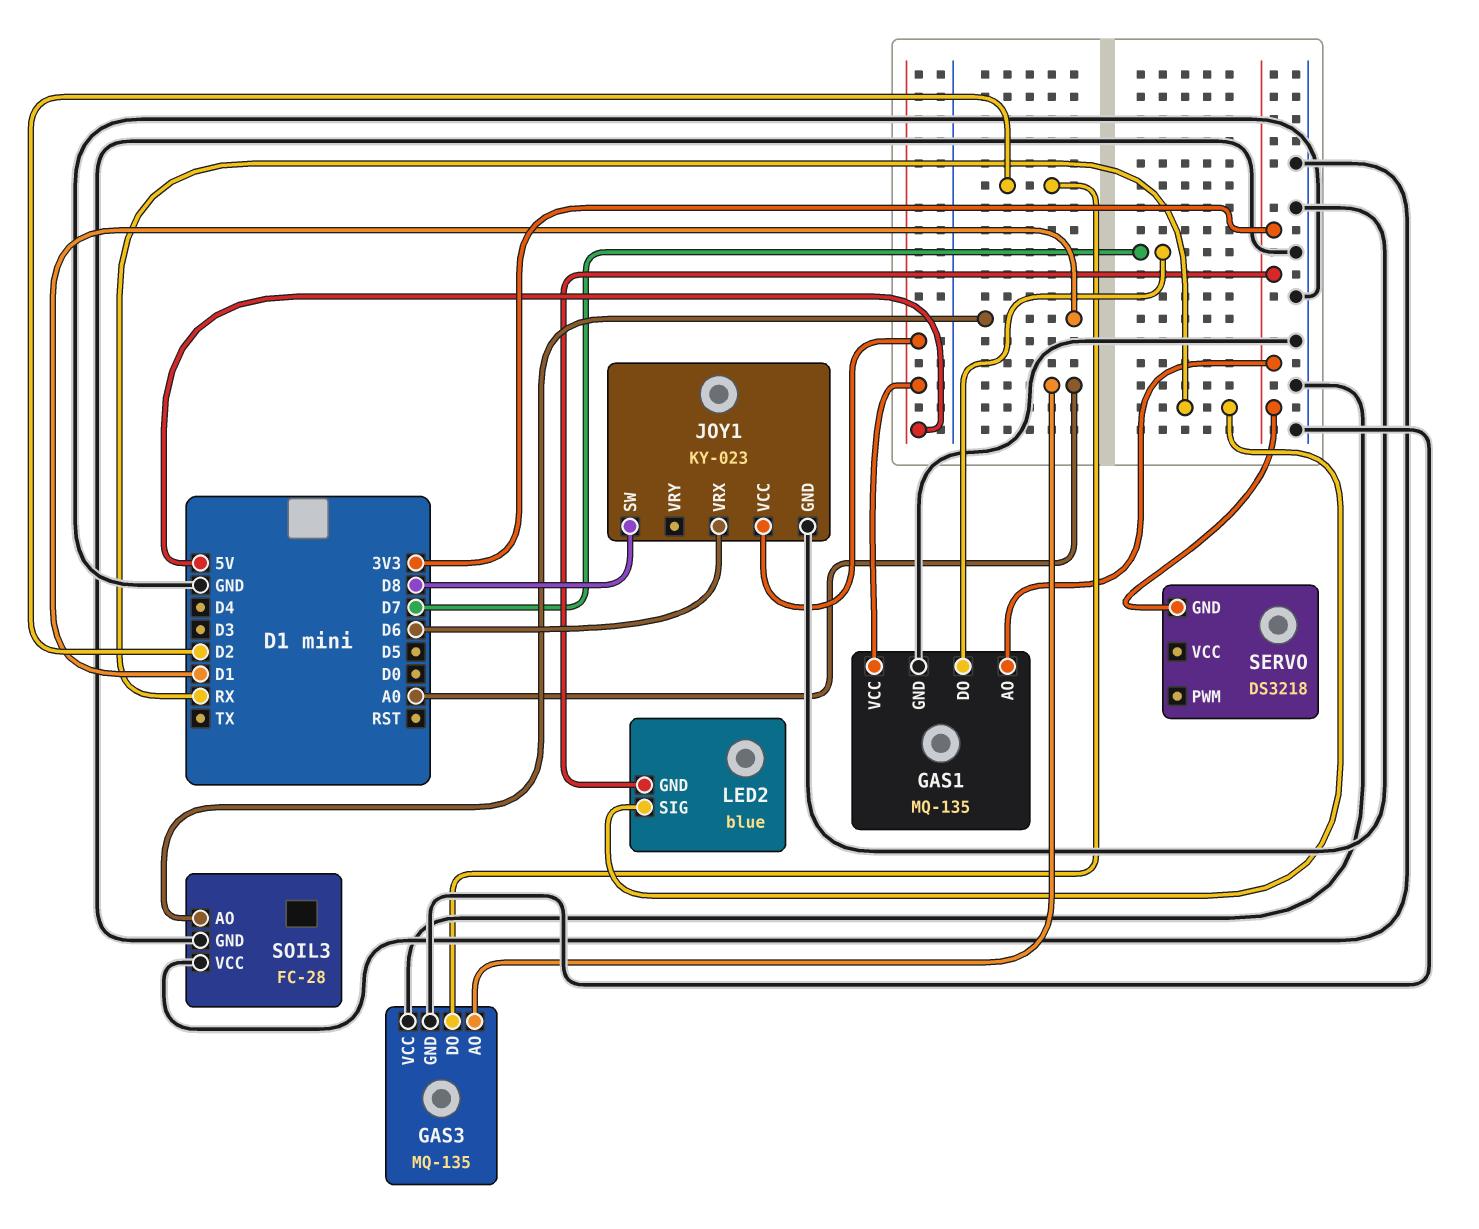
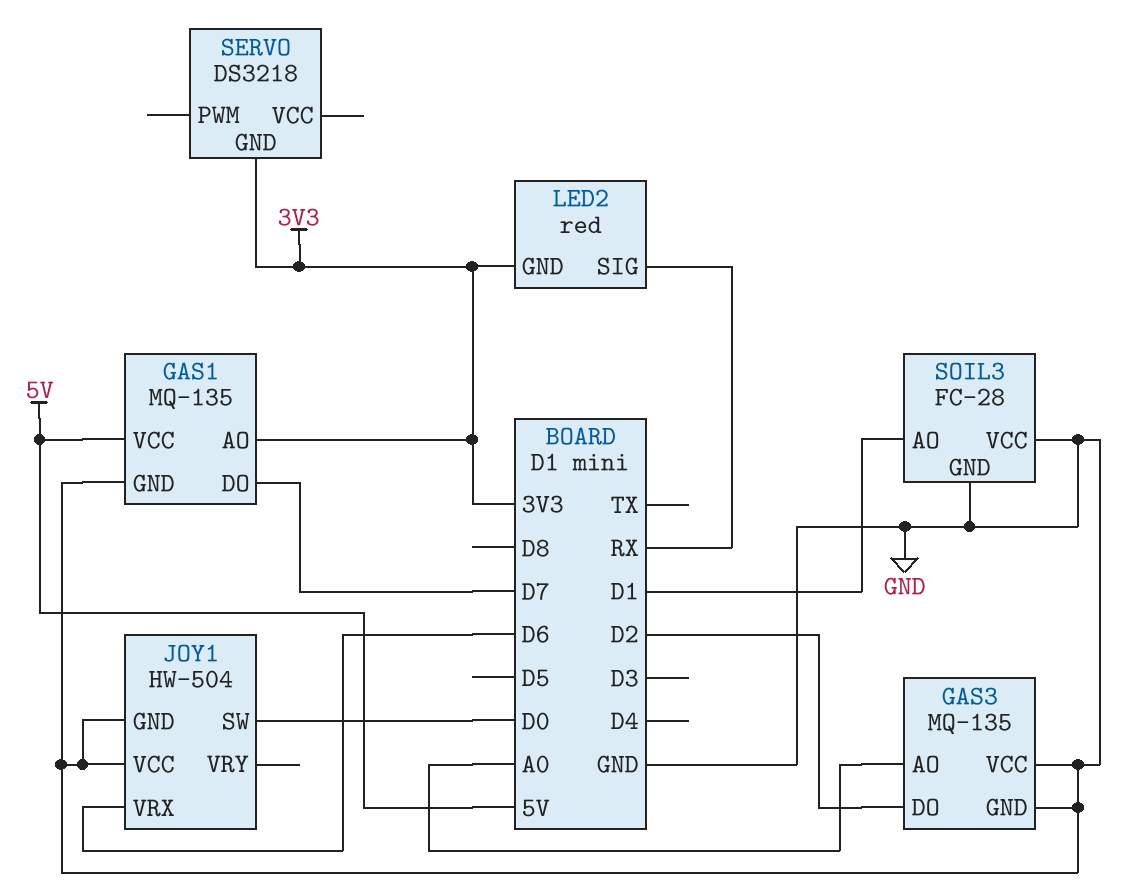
JOY1: KY-023 -> HW-504
JOY1 pin SW: D8 -> D0
JOY1 pin VCC: 5V -> GND
LED2: blue -> red

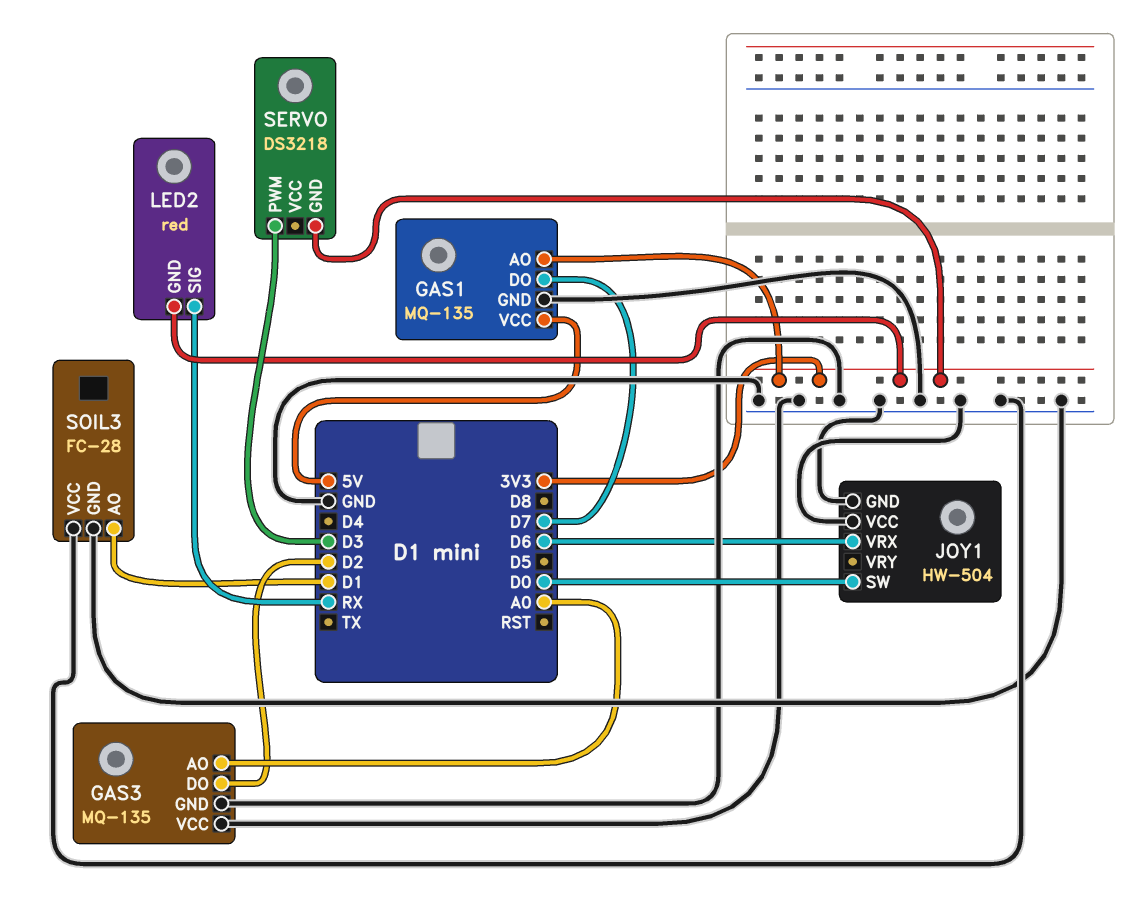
SERVO pin PWM: none -> D3

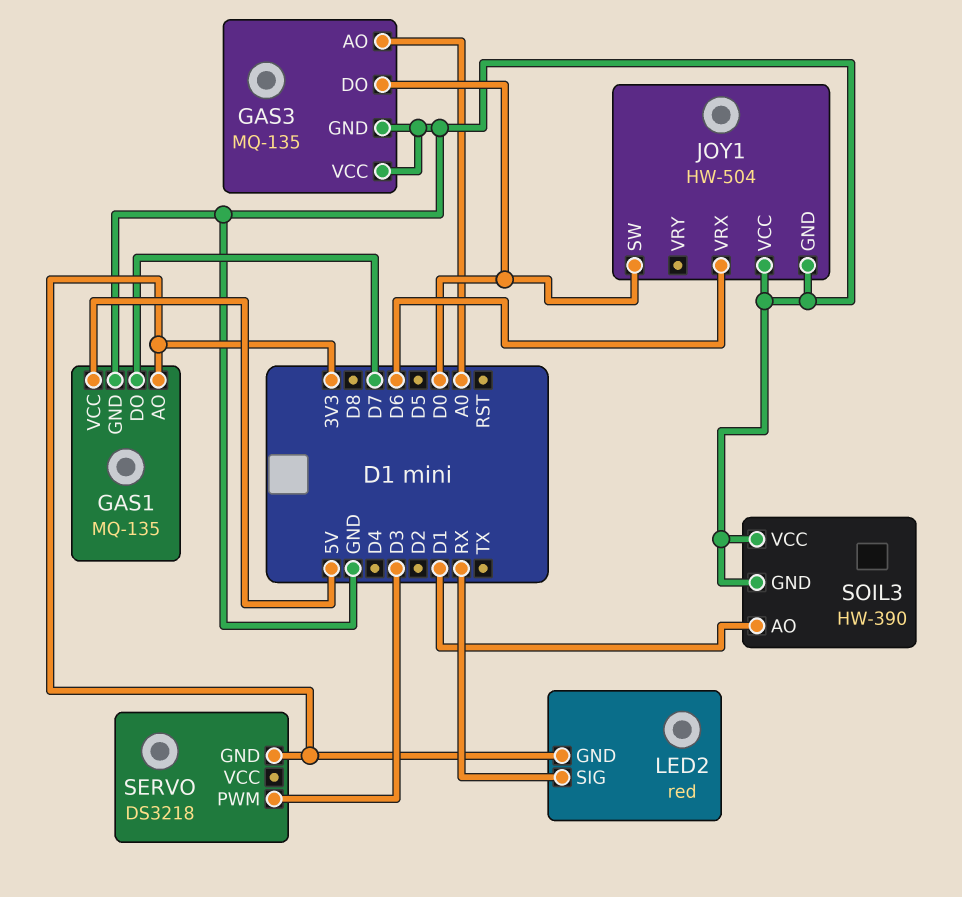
GAS3 pin DO: D2 -> D0
SOIL3: FC-28 -> HW-390

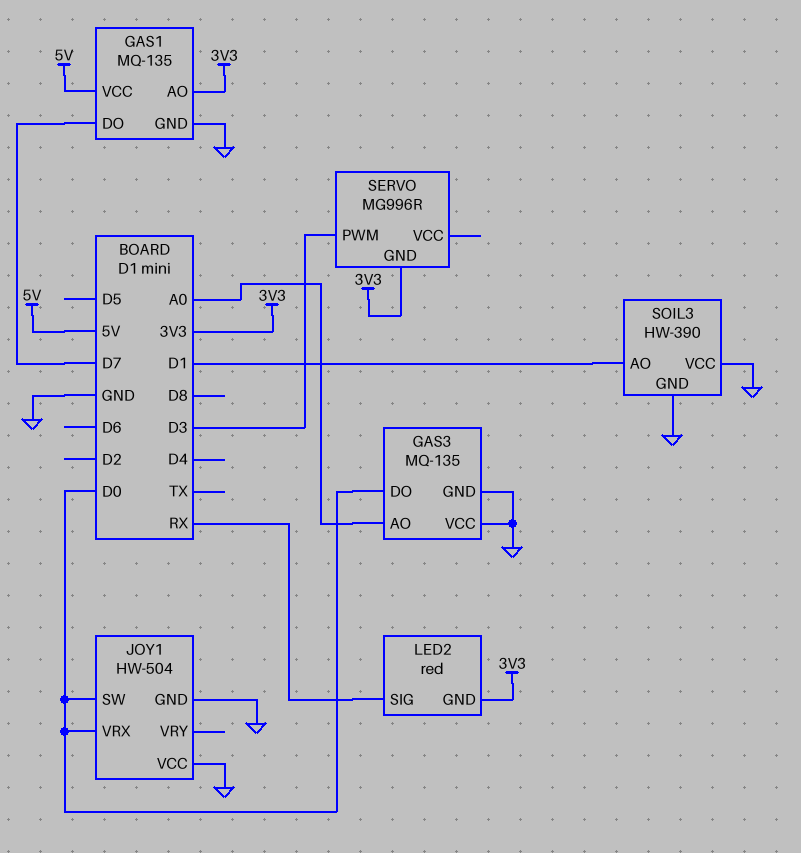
JOY1 pin VRX: D6 -> D0
SERVO: DS3218 -> MG996R

